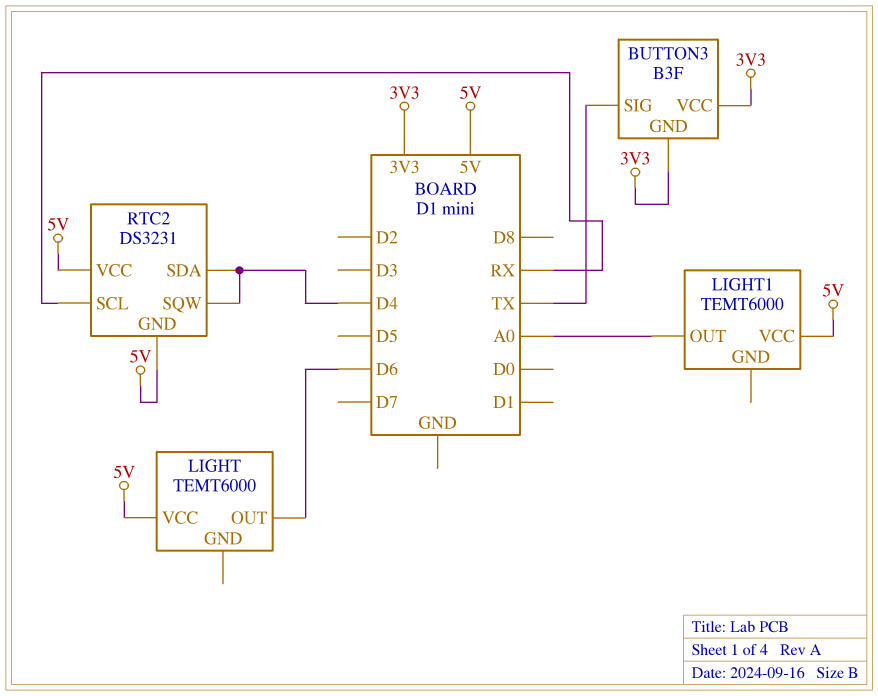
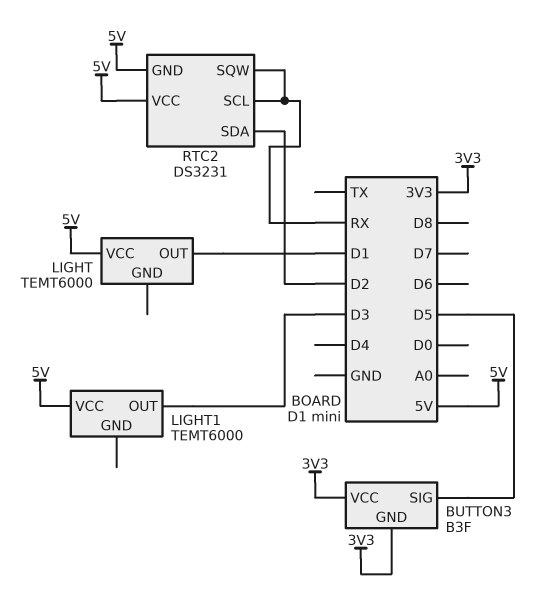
BUTTON3 pin SIG: TX -> D5
LIGHT pin OUT: D6 -> D1
LIGHT1 pin OUT: A0 -> D3
RTC2 pin SDA: D4 -> D2
RTC2 pin SQW: D4 -> RX

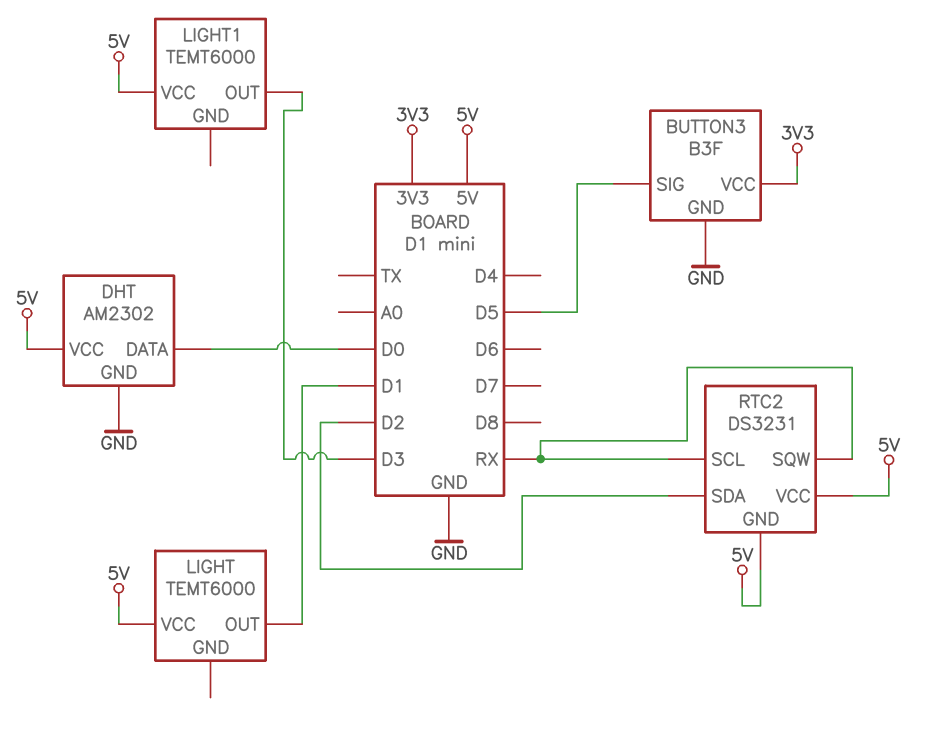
BUTTON3 pin GND: 3V3 -> GND
DHT: none -> AM2302
DHT pin DATA: none -> D0
DHT pin GND: none -> GND
DHT pin VCC: none -> 5V

